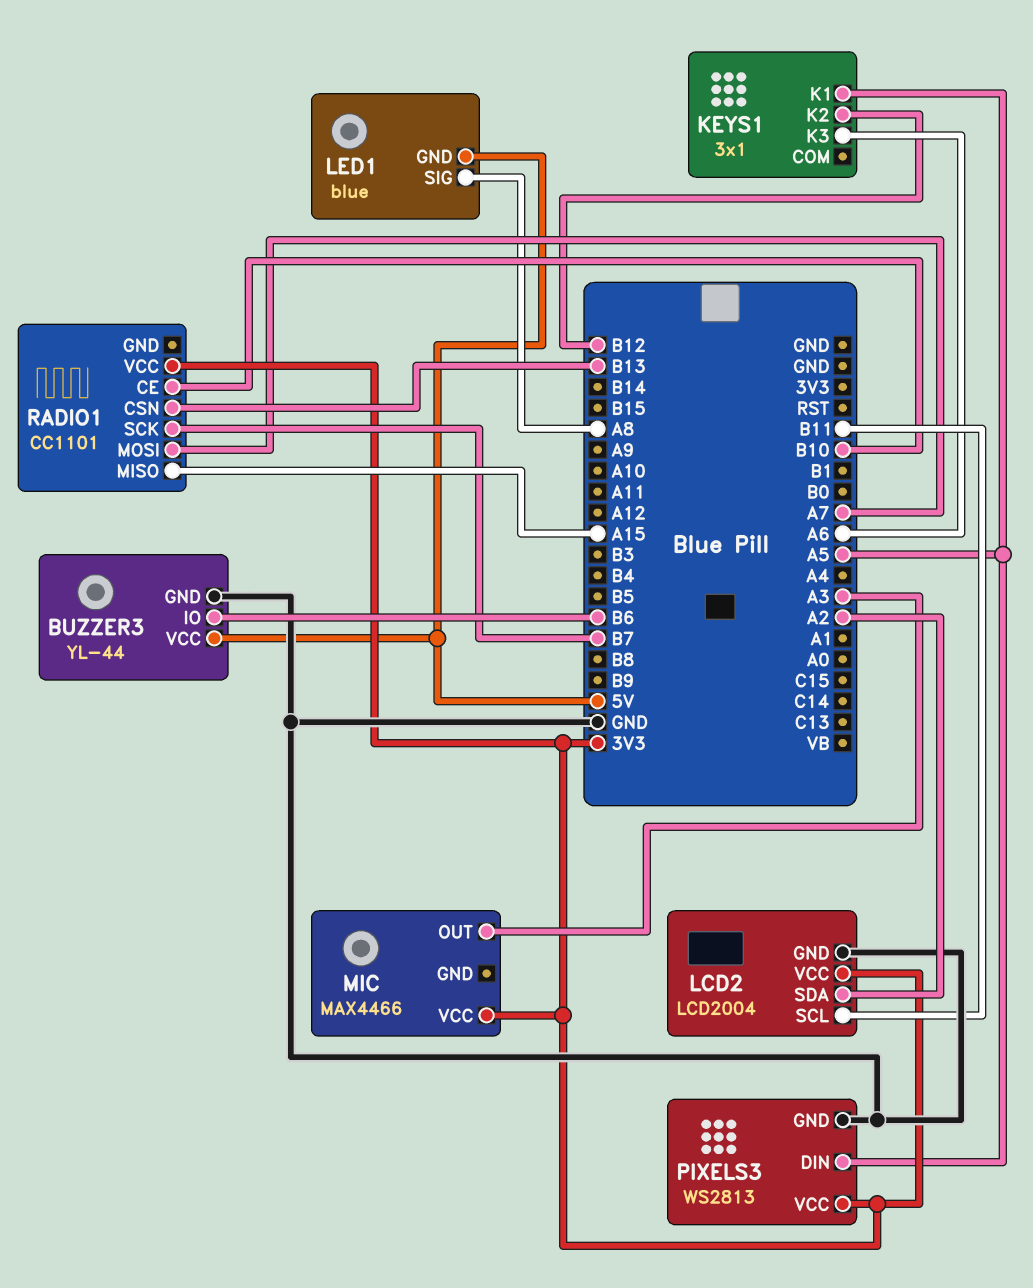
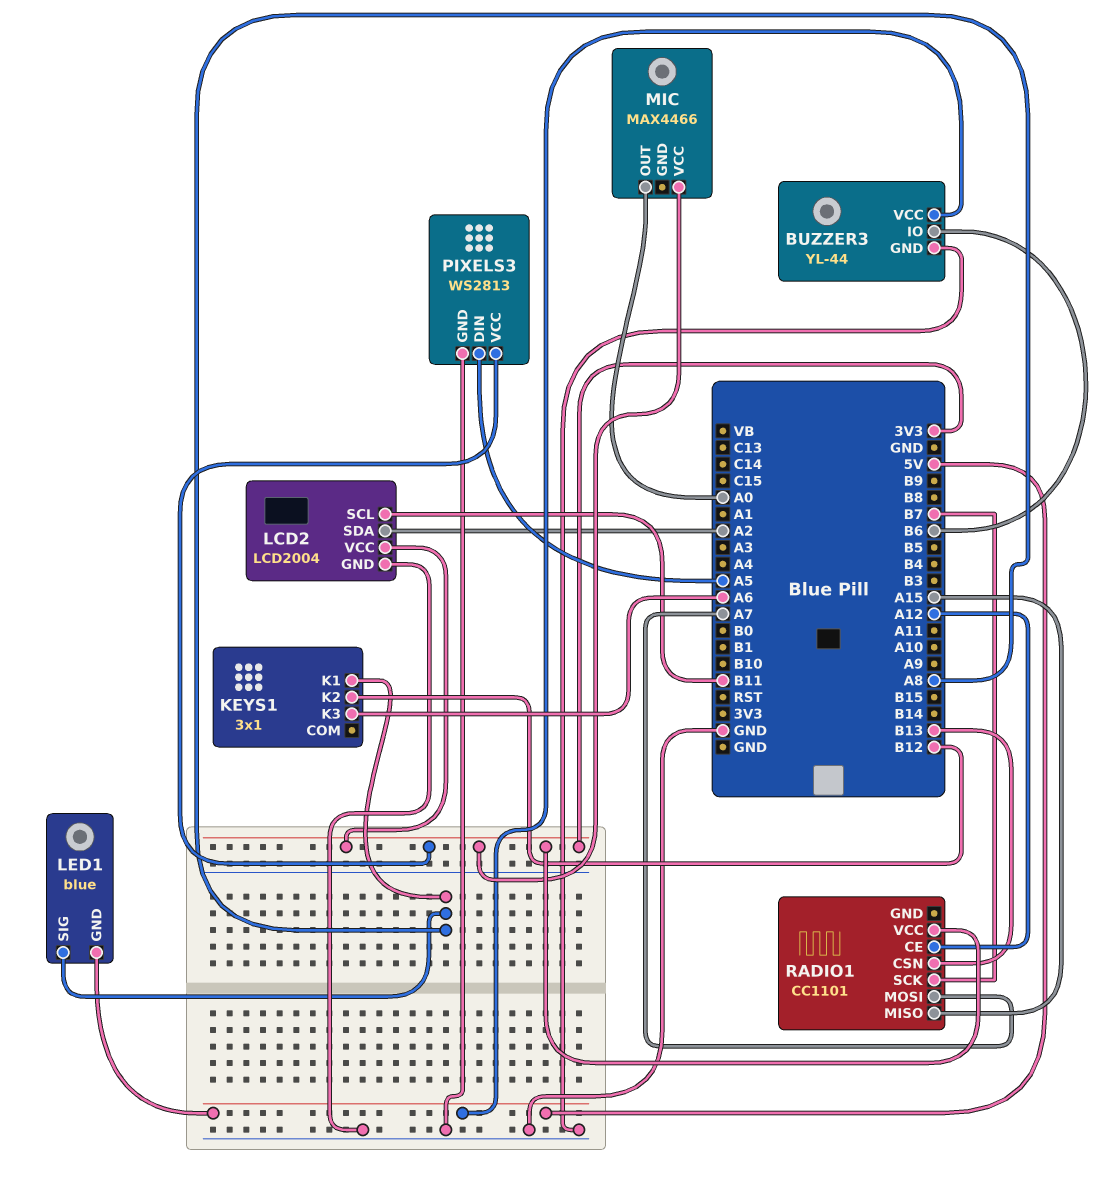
KEYS1 pin K1: A5 -> A8
MIC pin OUT: A3 -> A0
RADIO1 pin CE: B10 -> A12

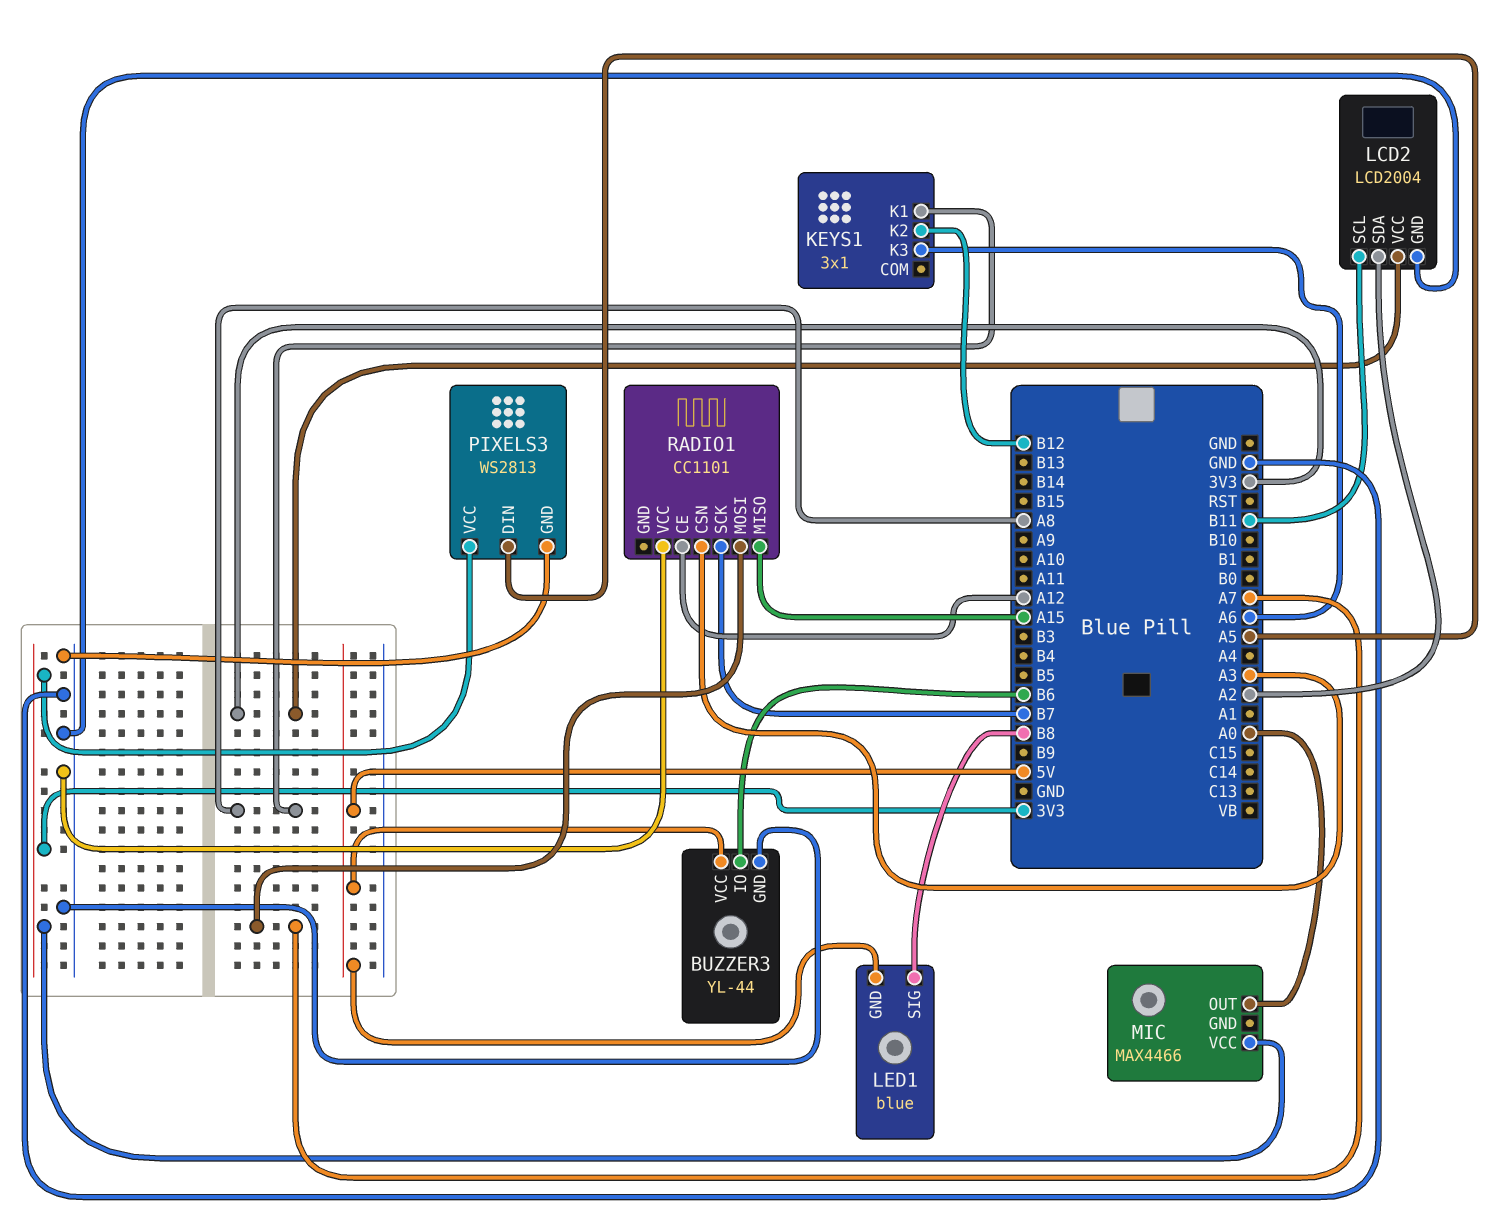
LED1 pin SIG: A8 -> B8
RADIO1 pin CSN: B13 -> A3
RADIO1 pin VCC: 3V3 -> GND

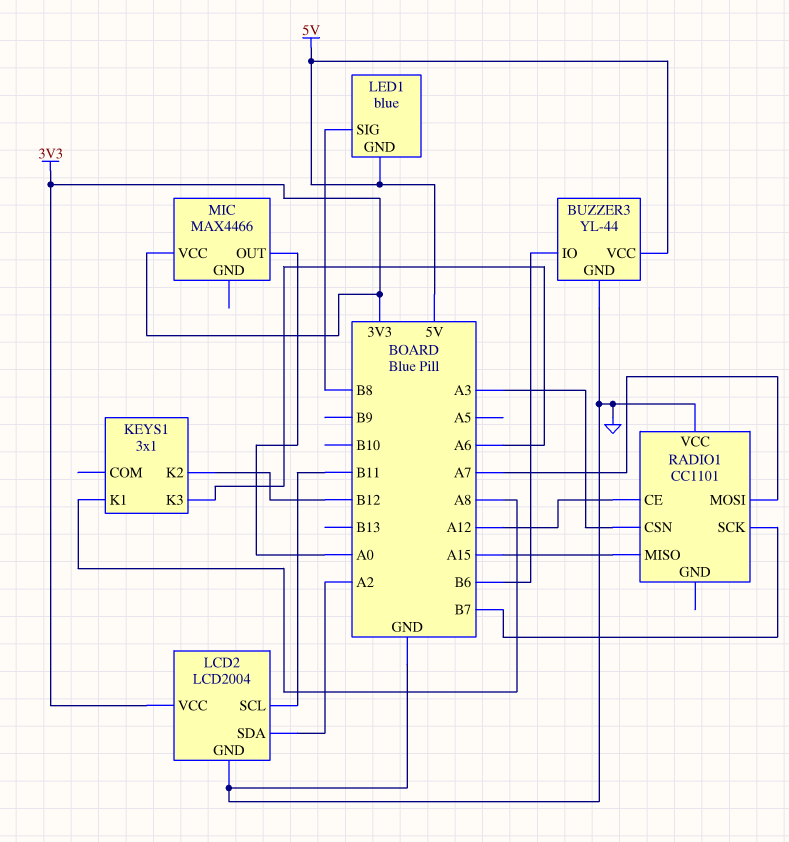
PIXELS3: WS2813 -> none
PIXELS3 pin DIN: A5 -> none
PIXELS3 pin GND: GND -> none
PIXELS3 pin VCC: 3V3 -> none

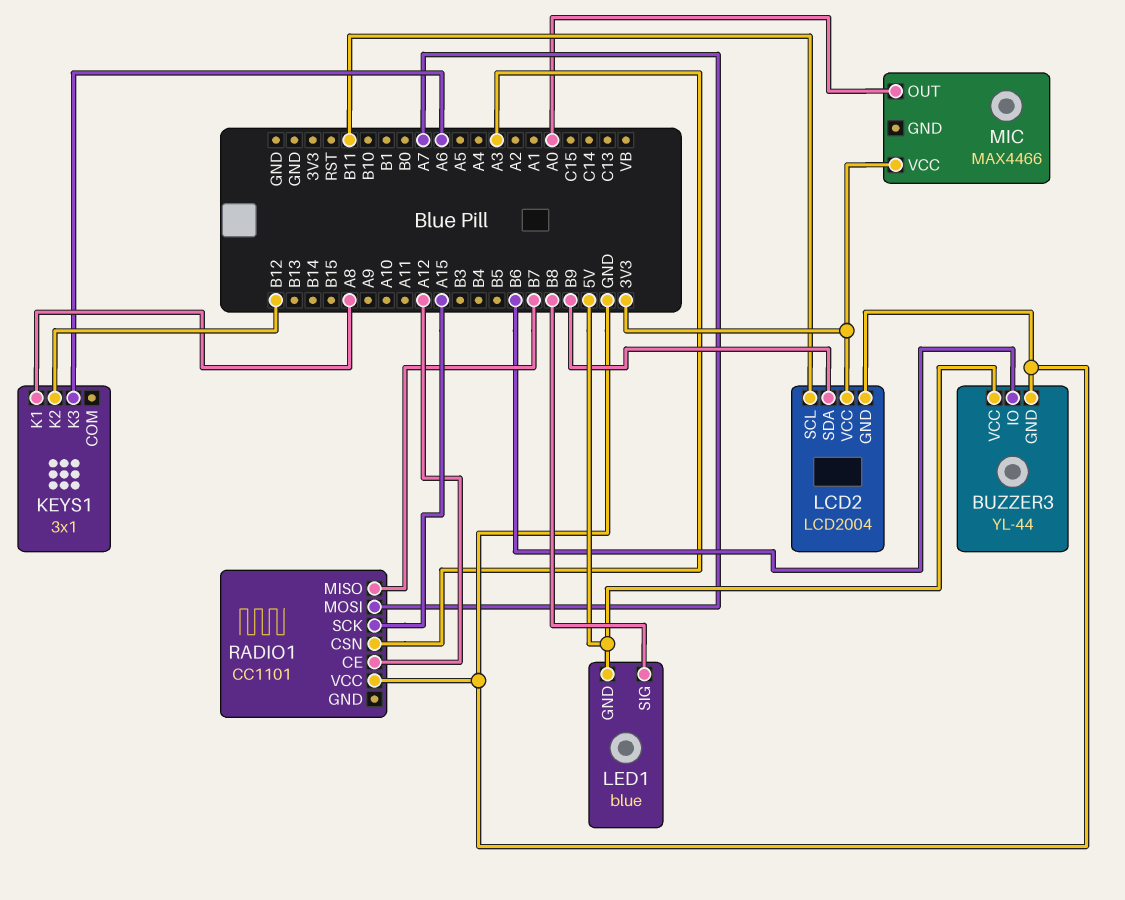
LCD2 pin SDA: A2 -> B9
RADIO1 pin MISO: A15 -> B7
RADIO1 pin SCK: B7 -> A15

